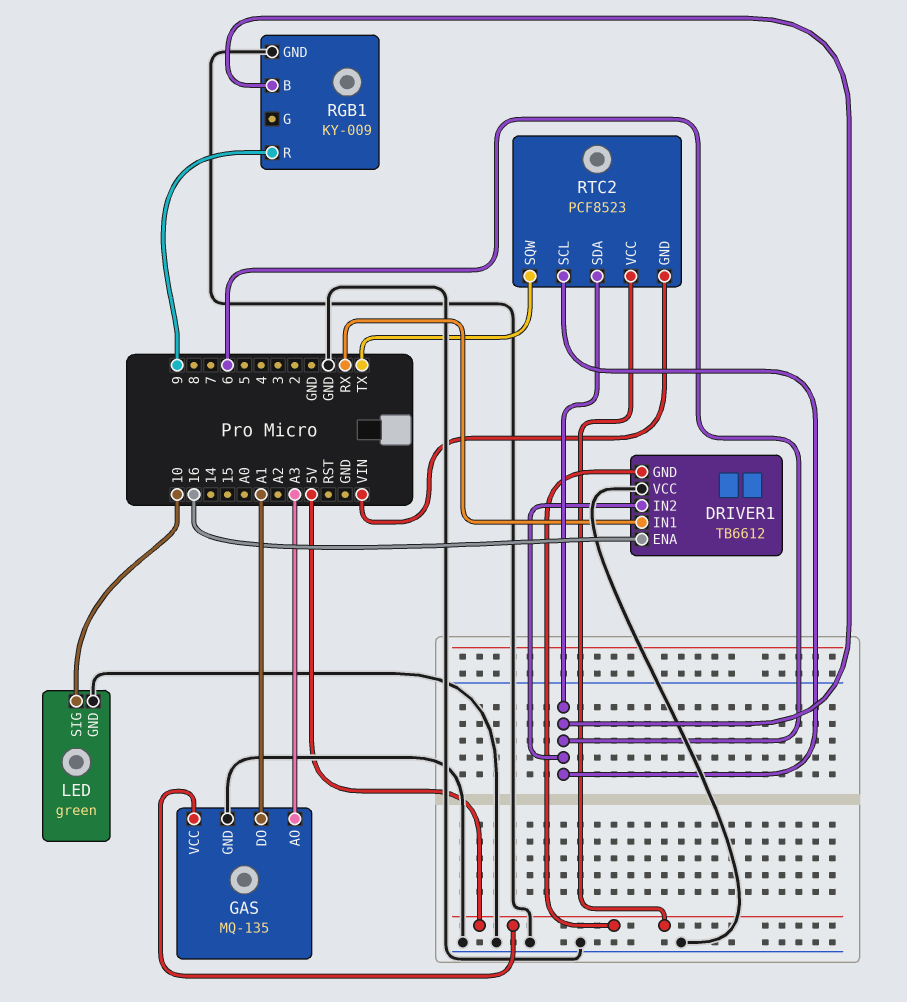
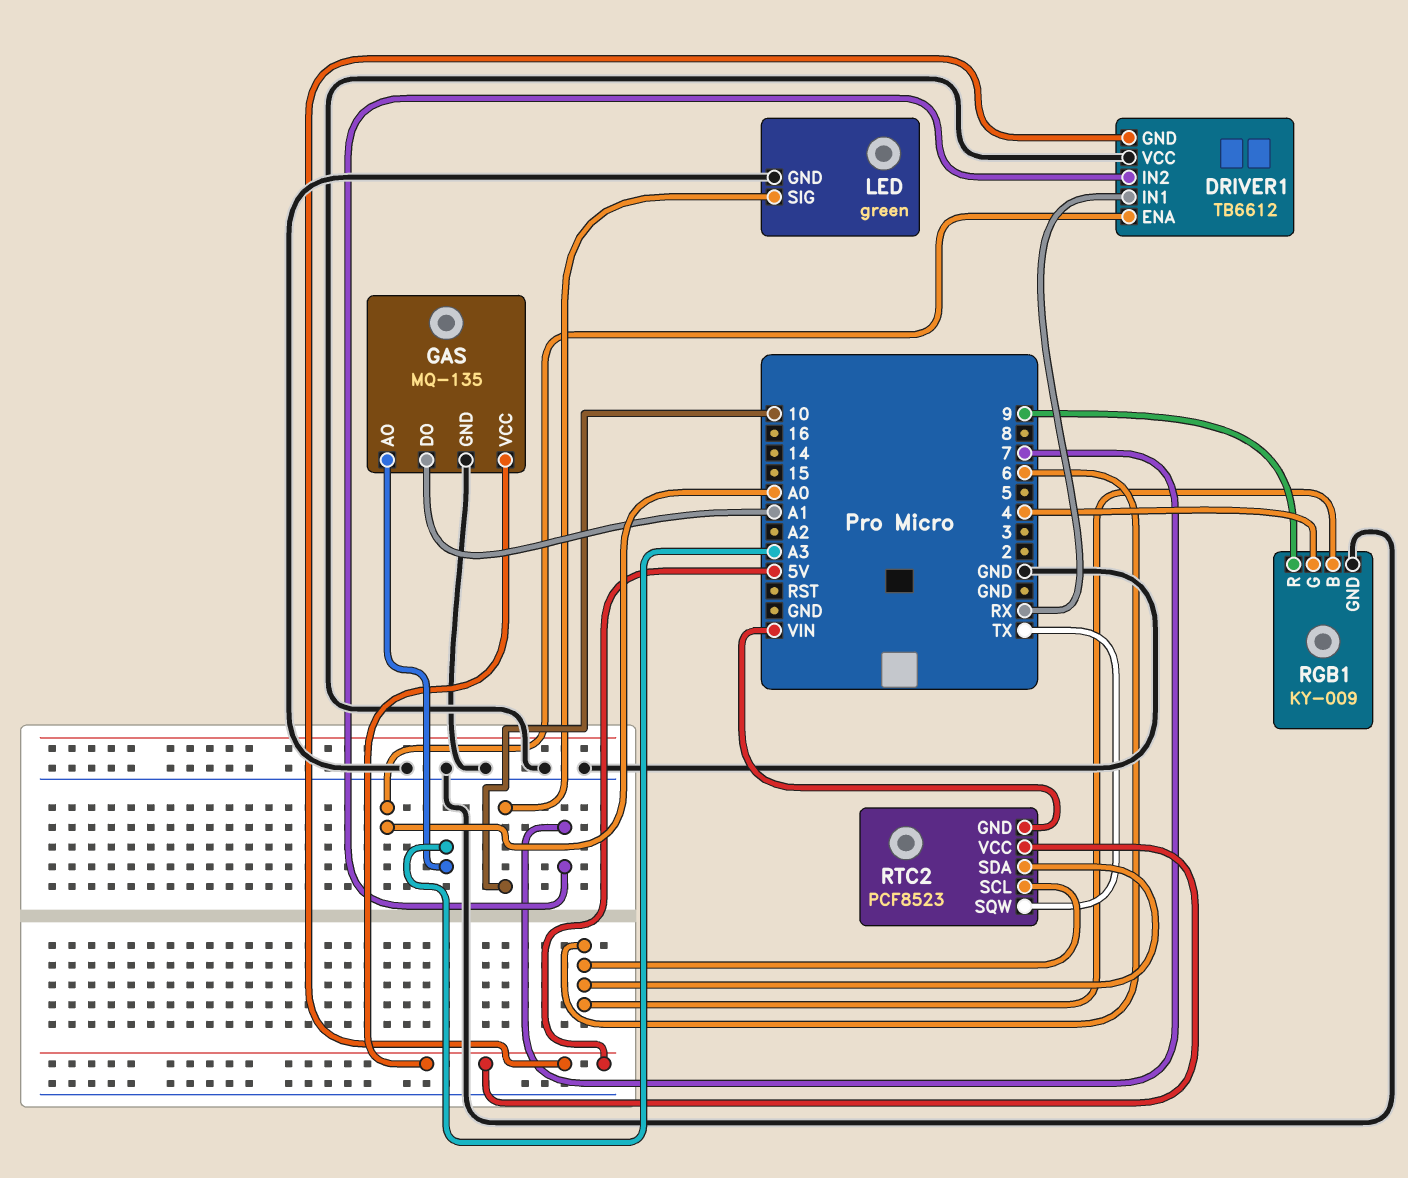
DRIVER1 pin ENA: 16 -> A0
DRIVER1 pin IN2: 6 -> 7
RGB1 pin G: none -> 4

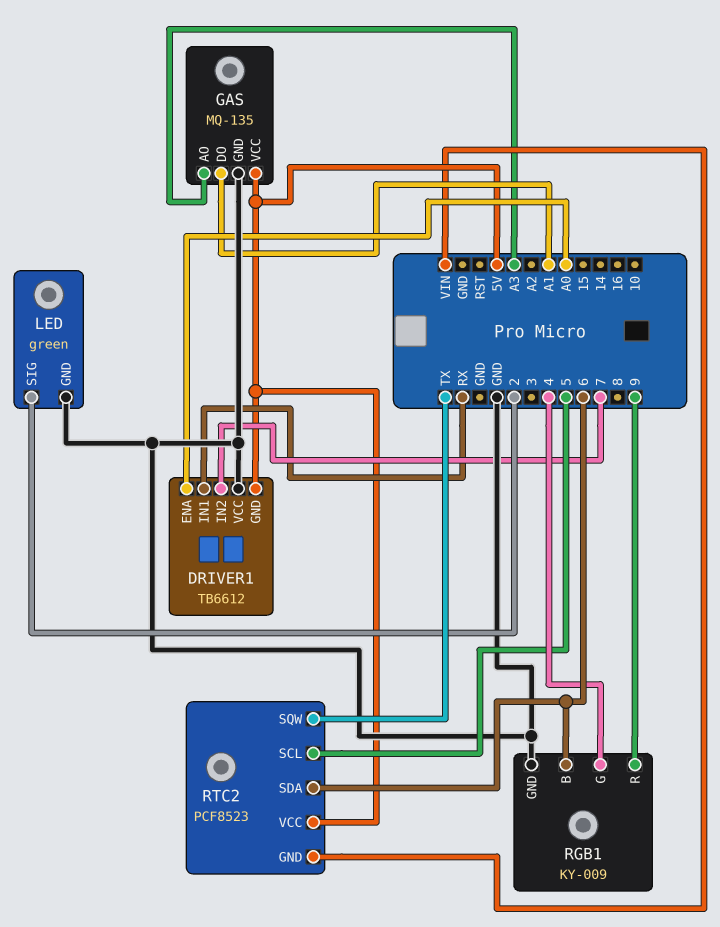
LED pin SIG: 10 -> 2
RTC2 pin SCL: 6 -> 5

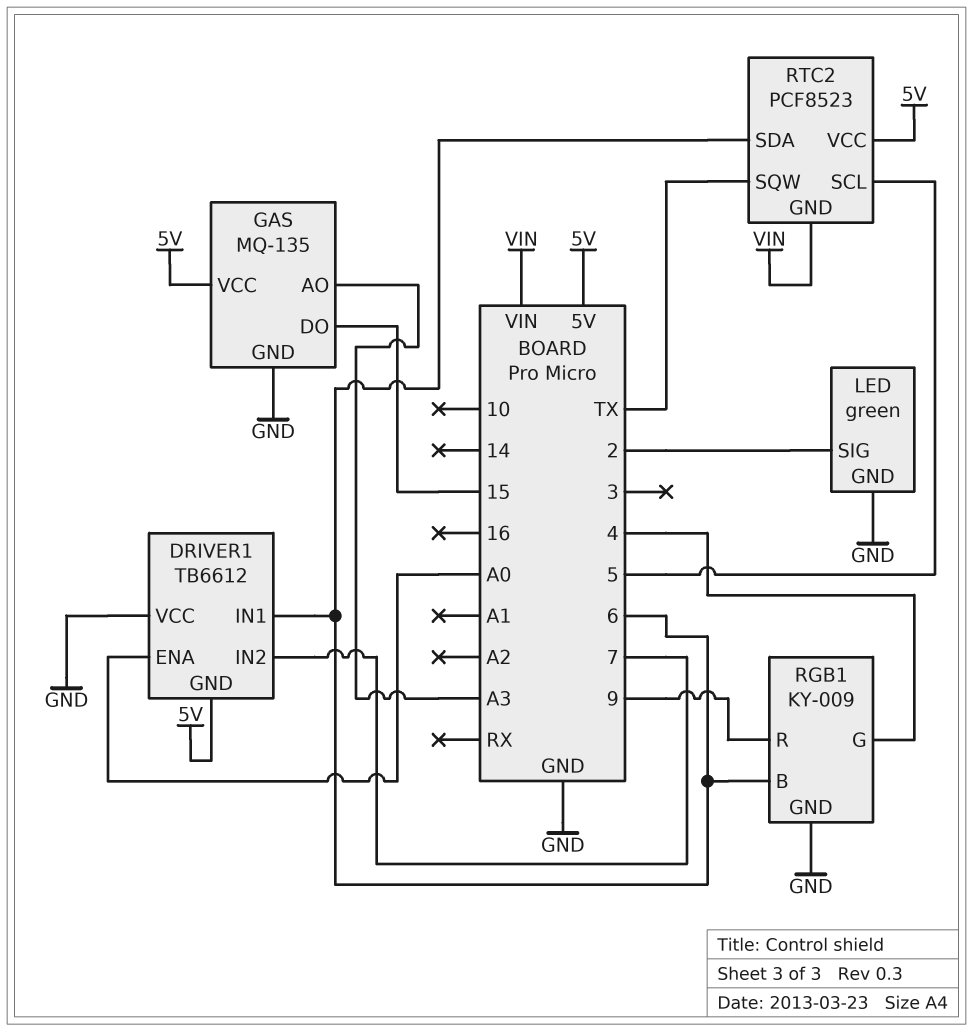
DRIVER1 pin IN1: RX -> 6
GAS pin DO: A1 -> 15

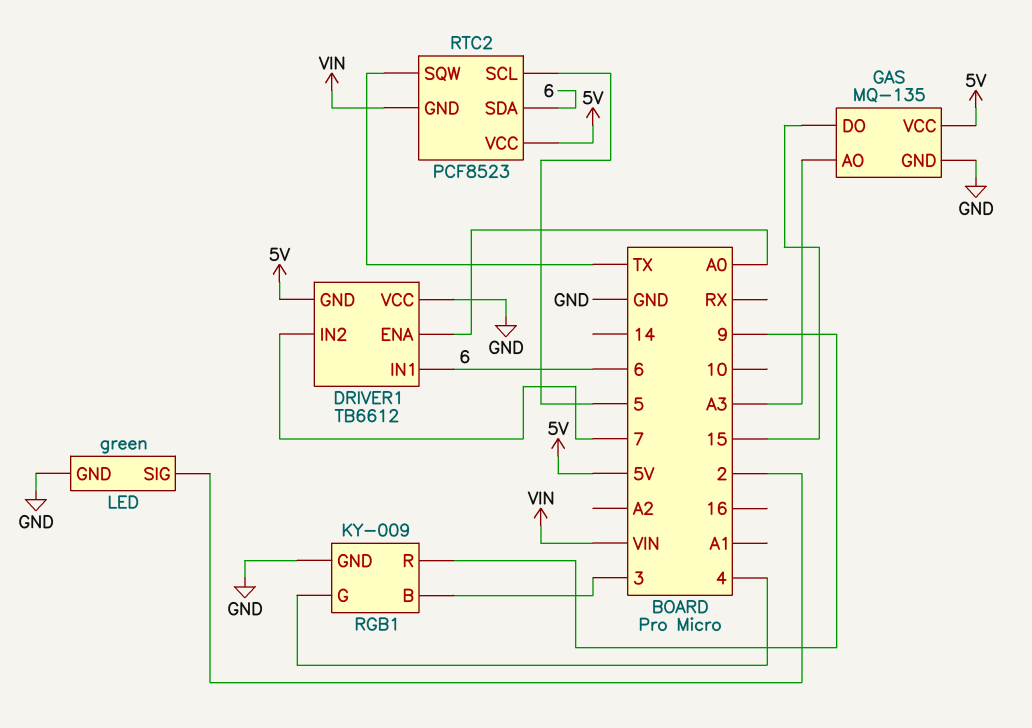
RGB1 pin B: 6 -> 3

